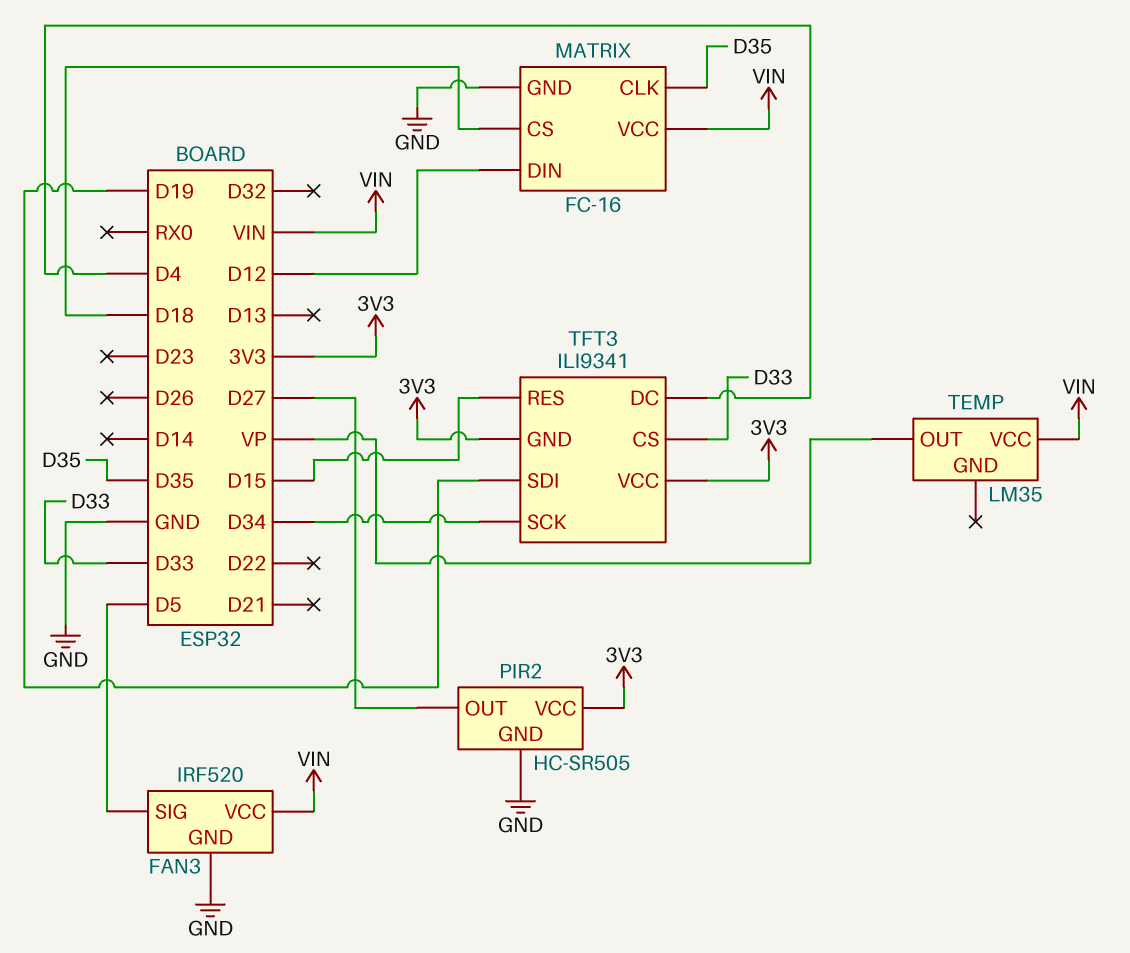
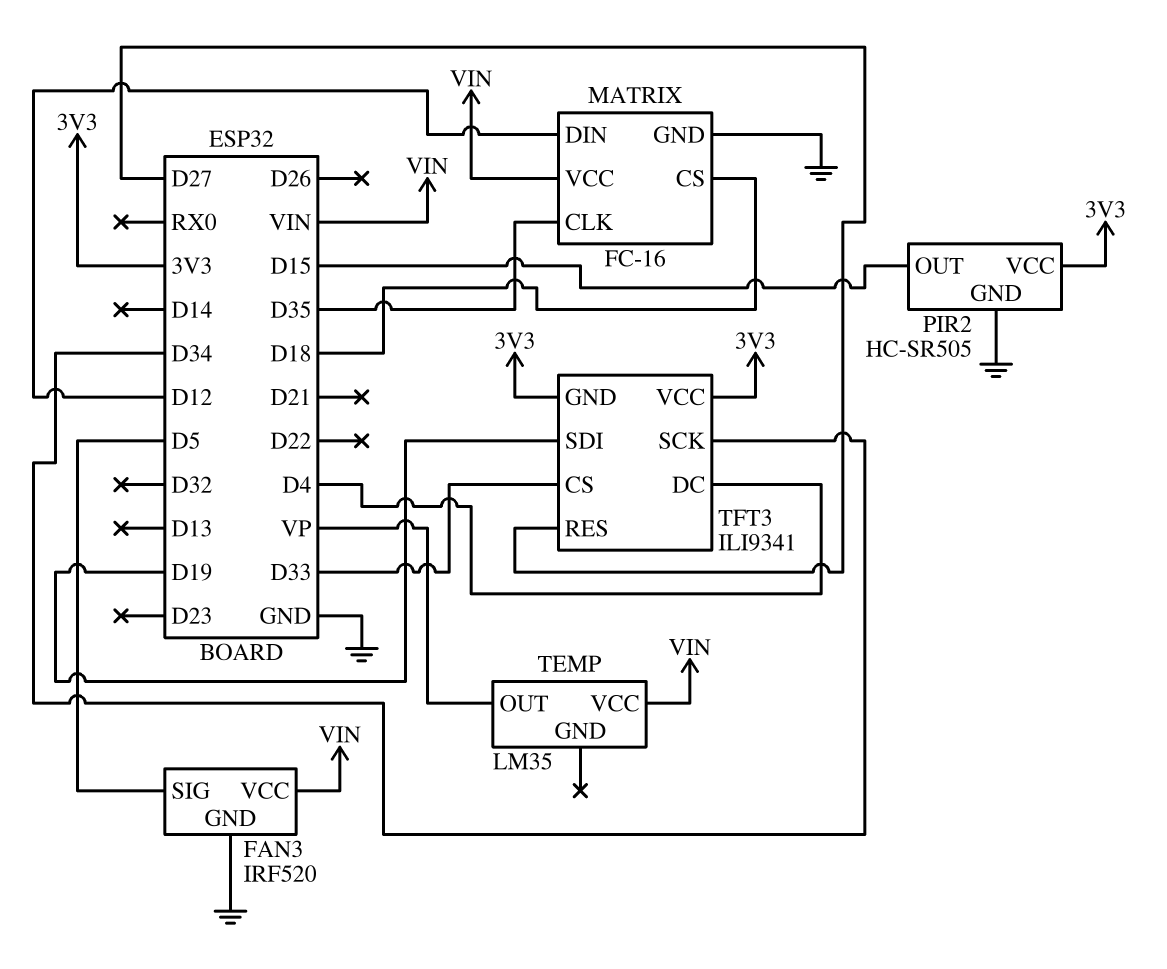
PIR2 pin OUT: D27 -> D15
TFT3 pin RES: D15 -> D27

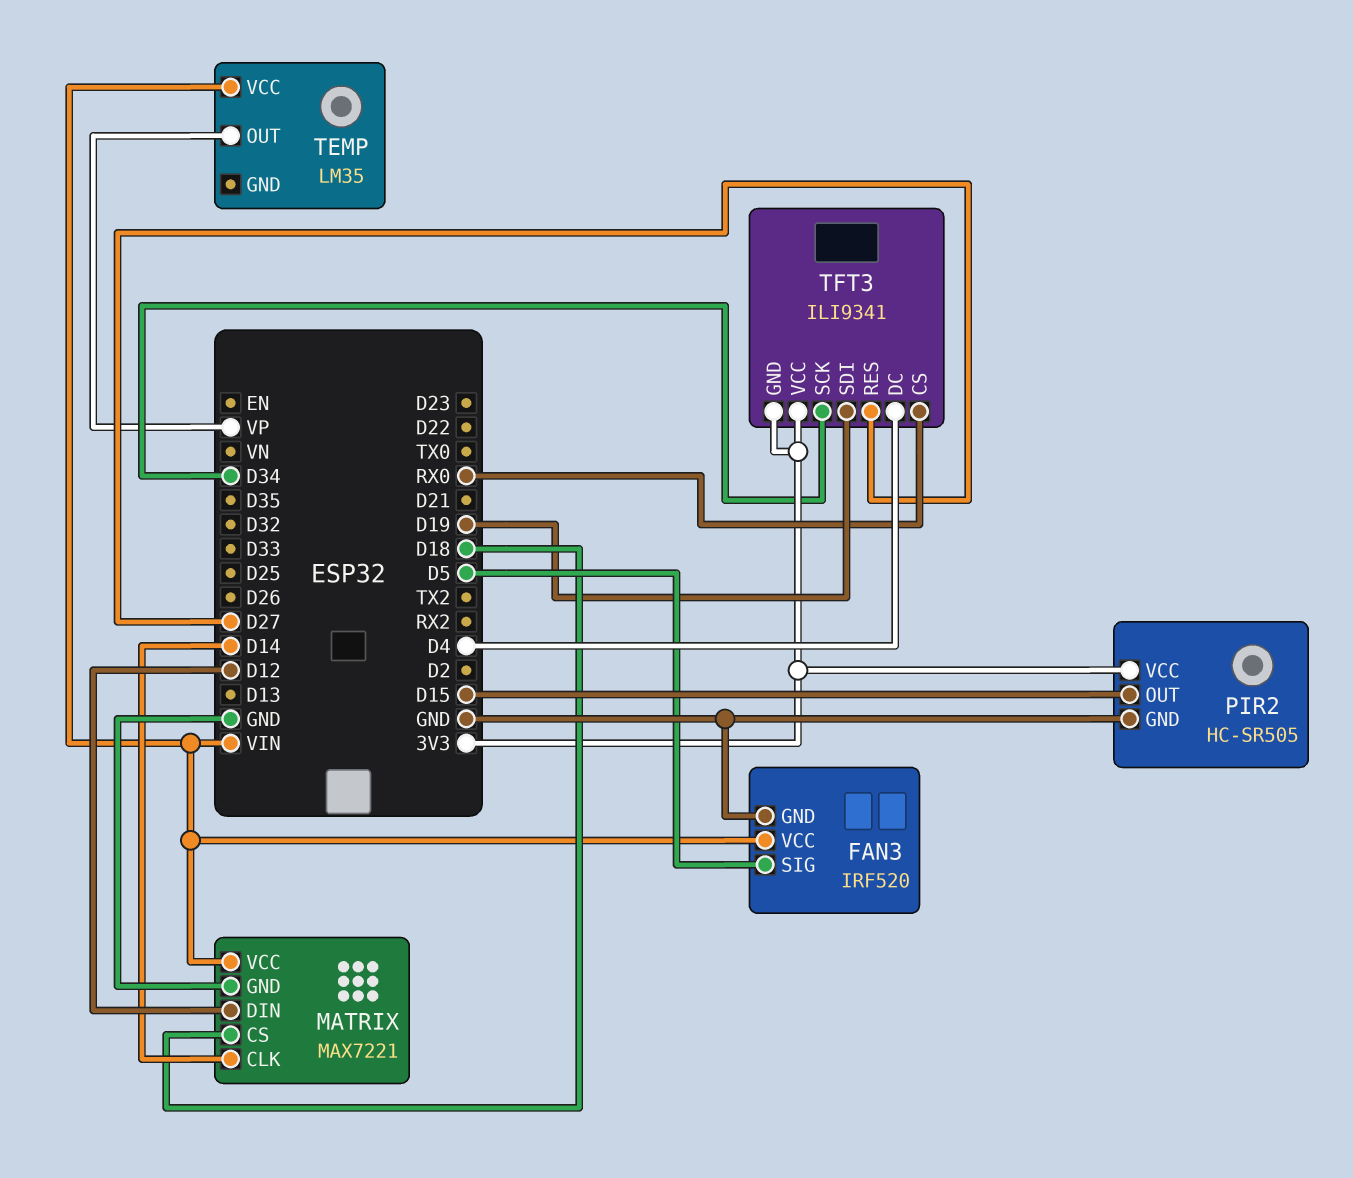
MATRIX: FC-16 -> MAX7221
MATRIX pin CLK: D35 -> D14
TFT3 pin CS: D33 -> RX0

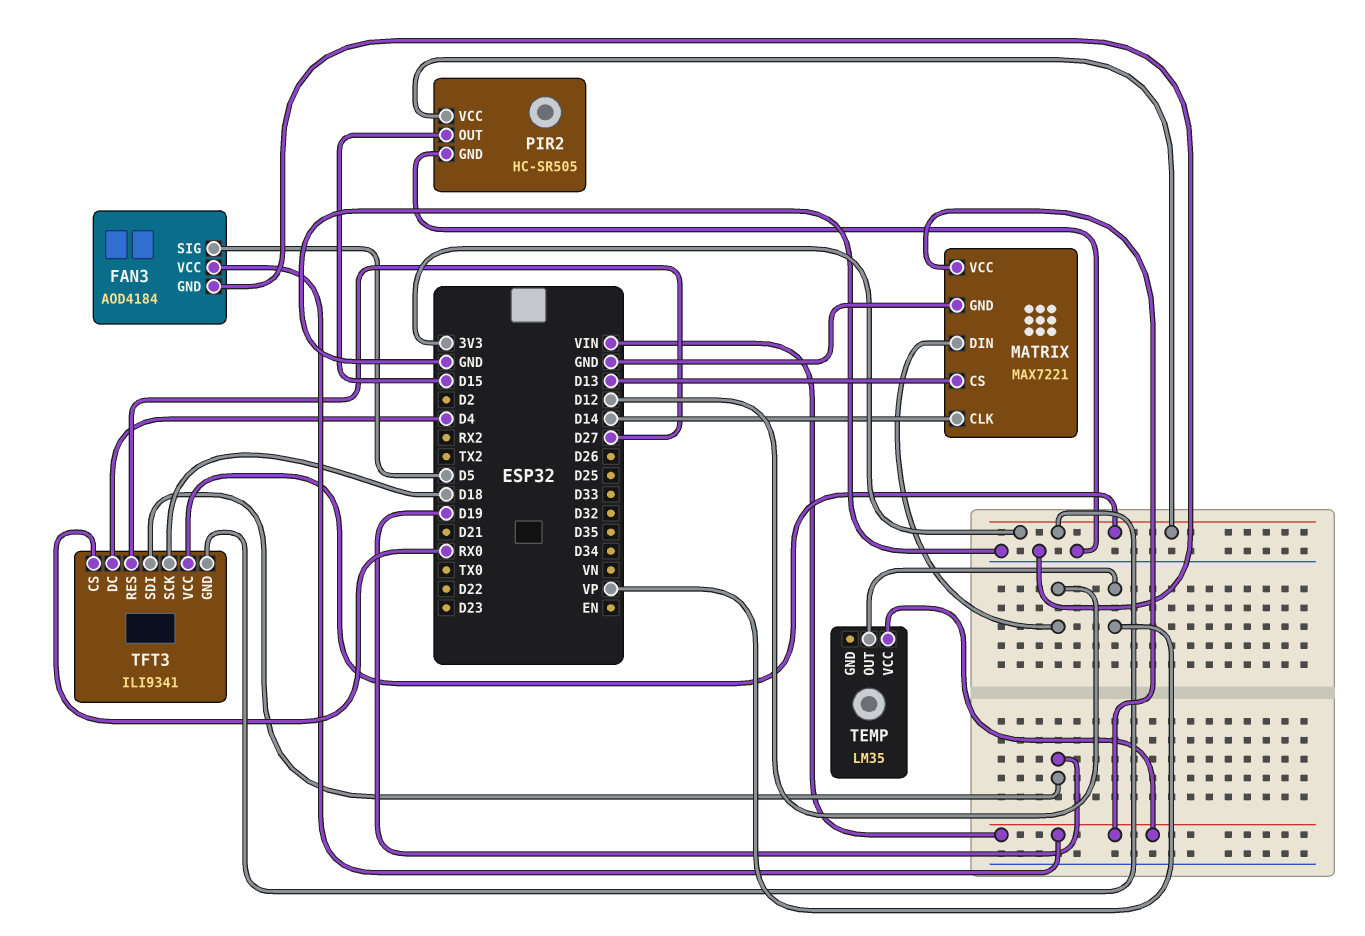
FAN3: IRF520 -> AOD4184
MATRIX pin CS: D18 -> D13
TFT3 pin SCK: D34 -> D18

